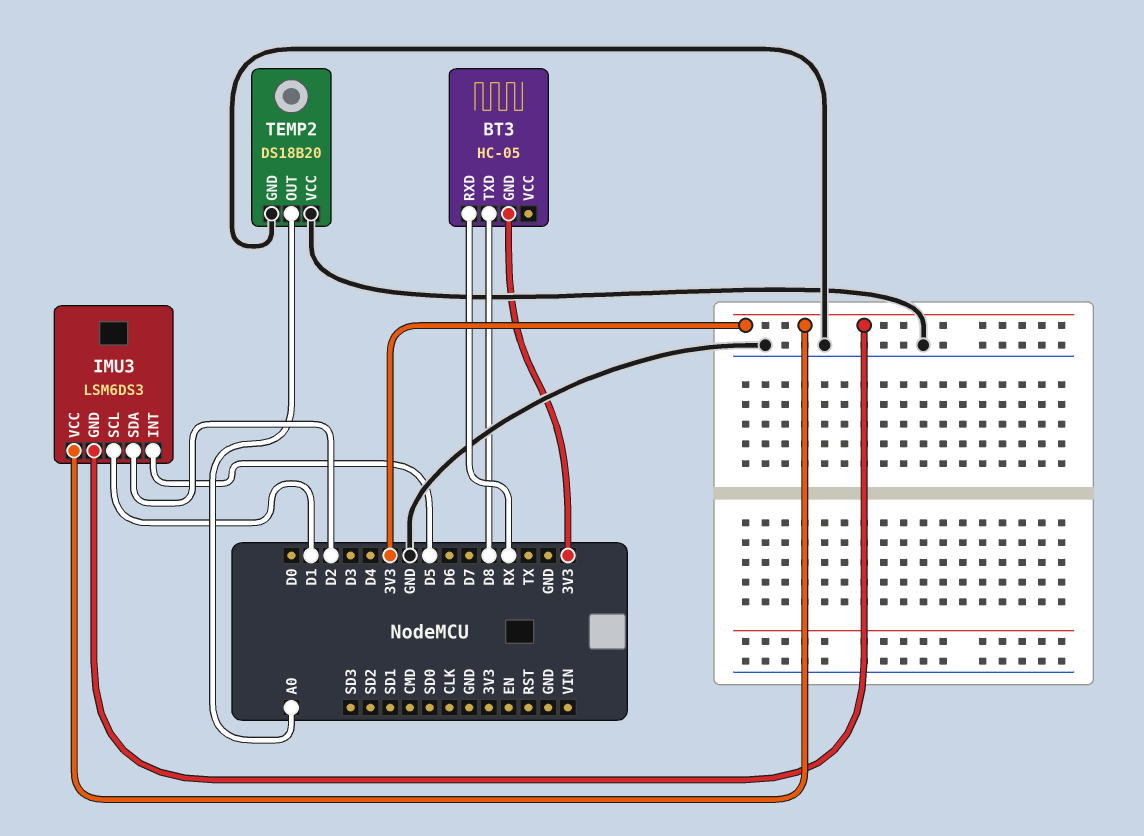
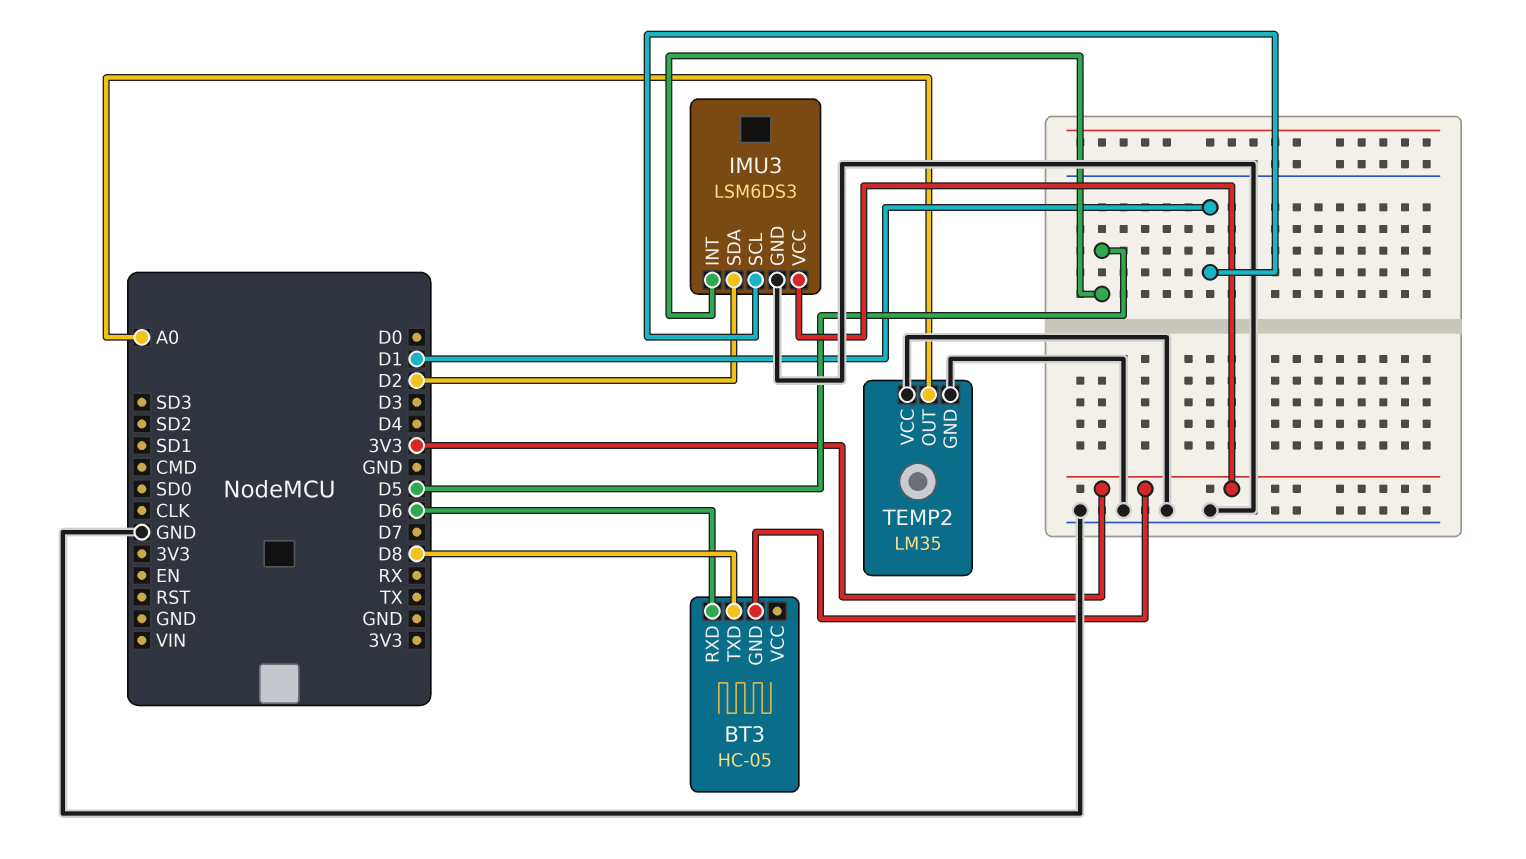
BT3 pin RXD: RX -> D6
IMU3 pin GND: 3V3 -> GND
TEMP2: DS18B20 -> LM35

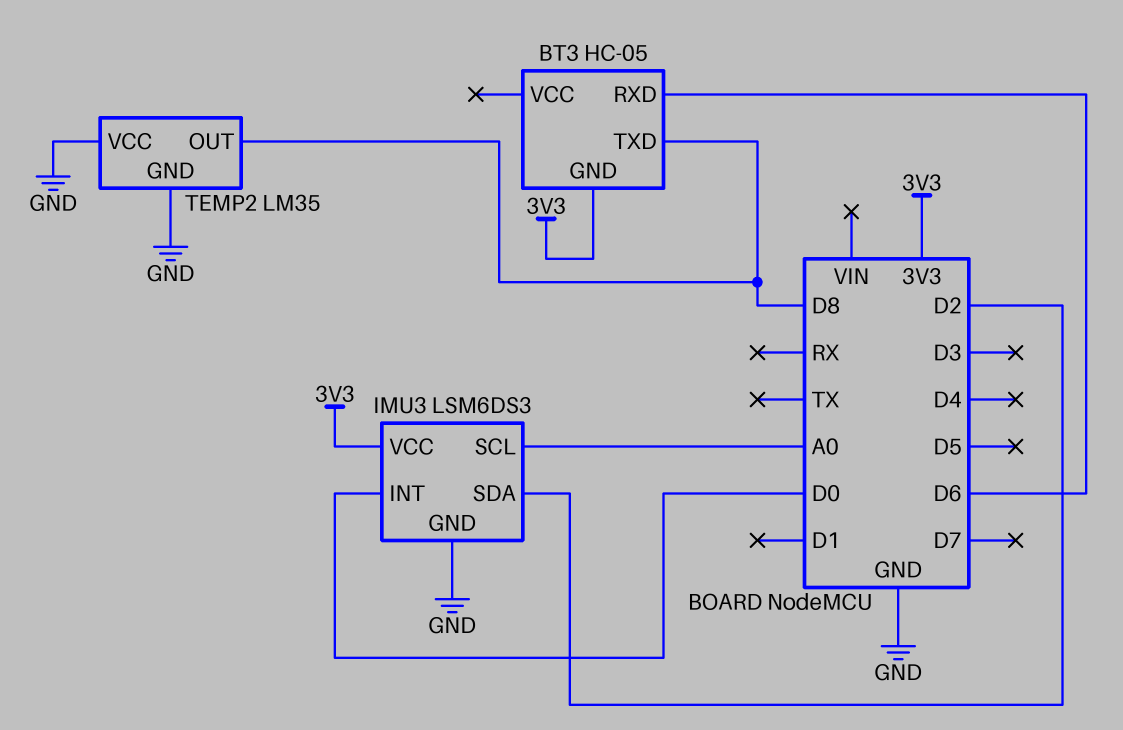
IMU3 pin INT: D5 -> D0
IMU3 pin SCL: D1 -> A0
TEMP2 pin OUT: A0 -> D8

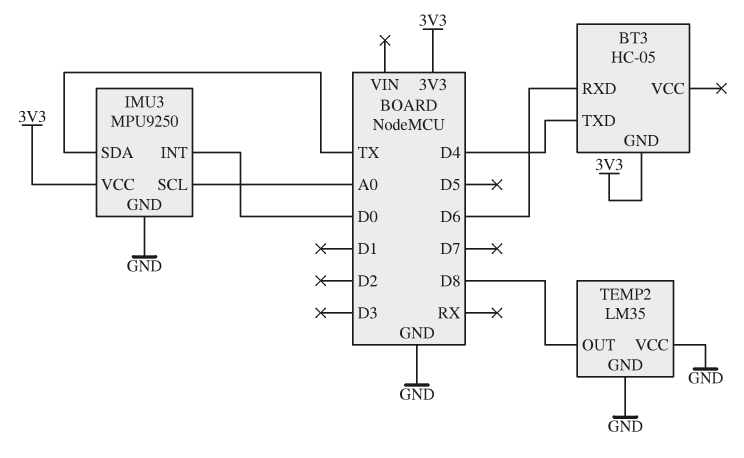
BT3 pin TXD: D8 -> D4
IMU3: LSM6DS3 -> MPU9250
IMU3 pin SDA: D2 -> TX

